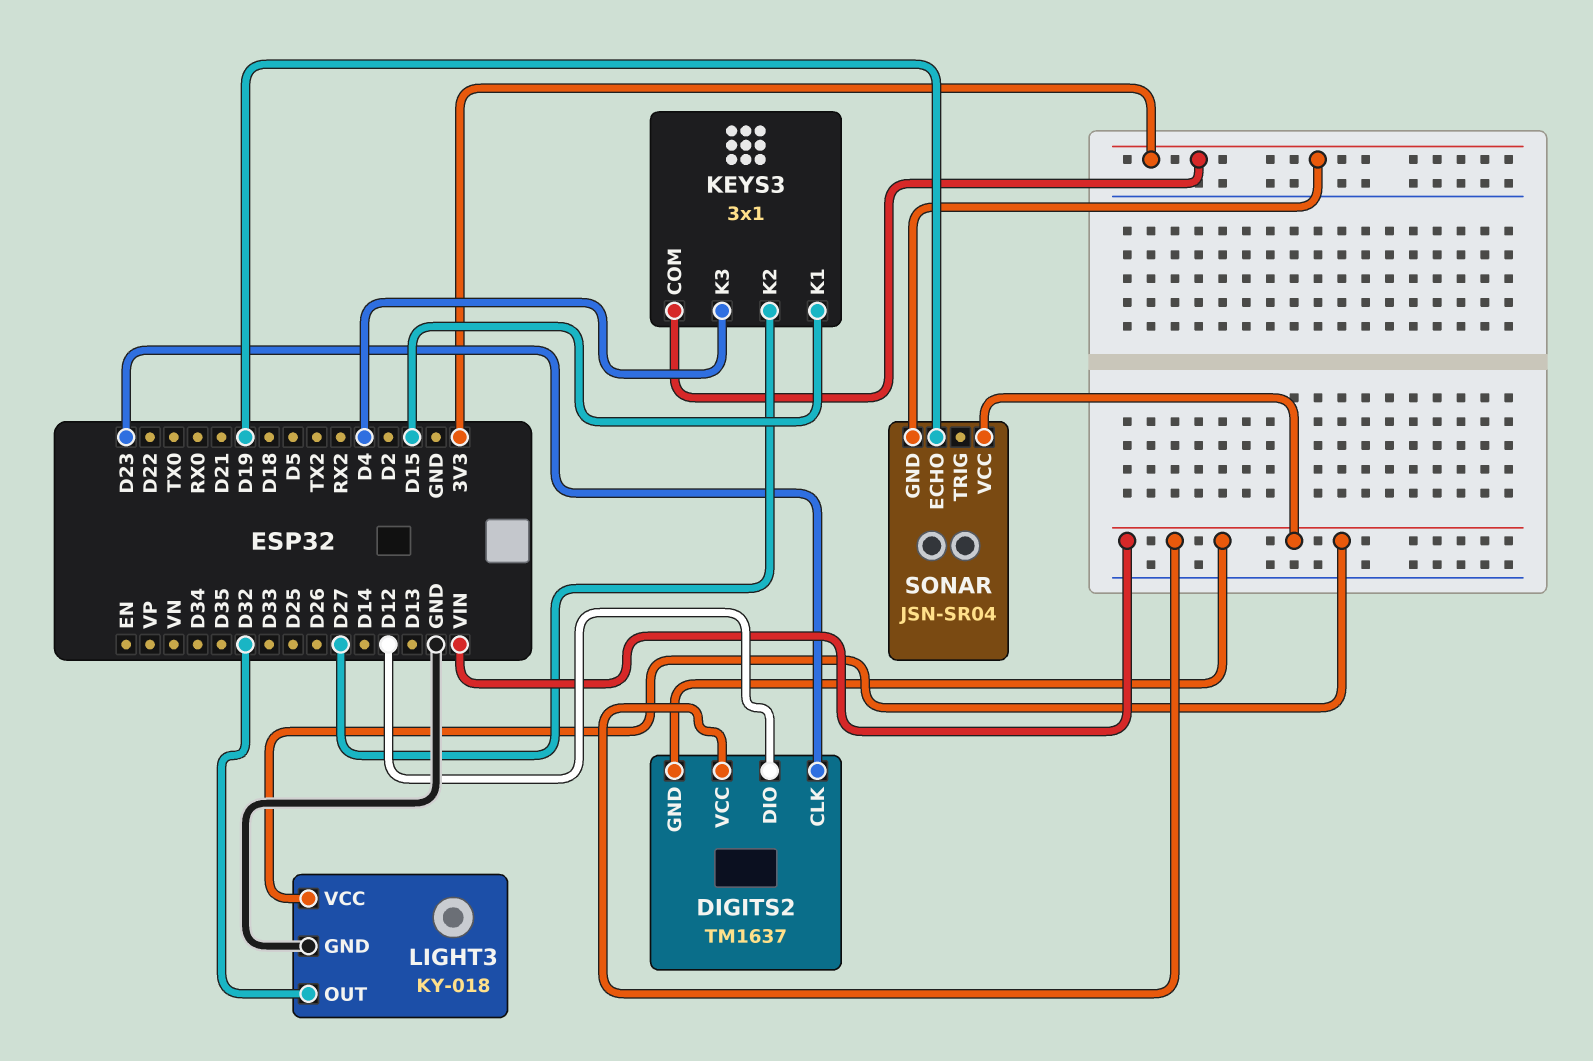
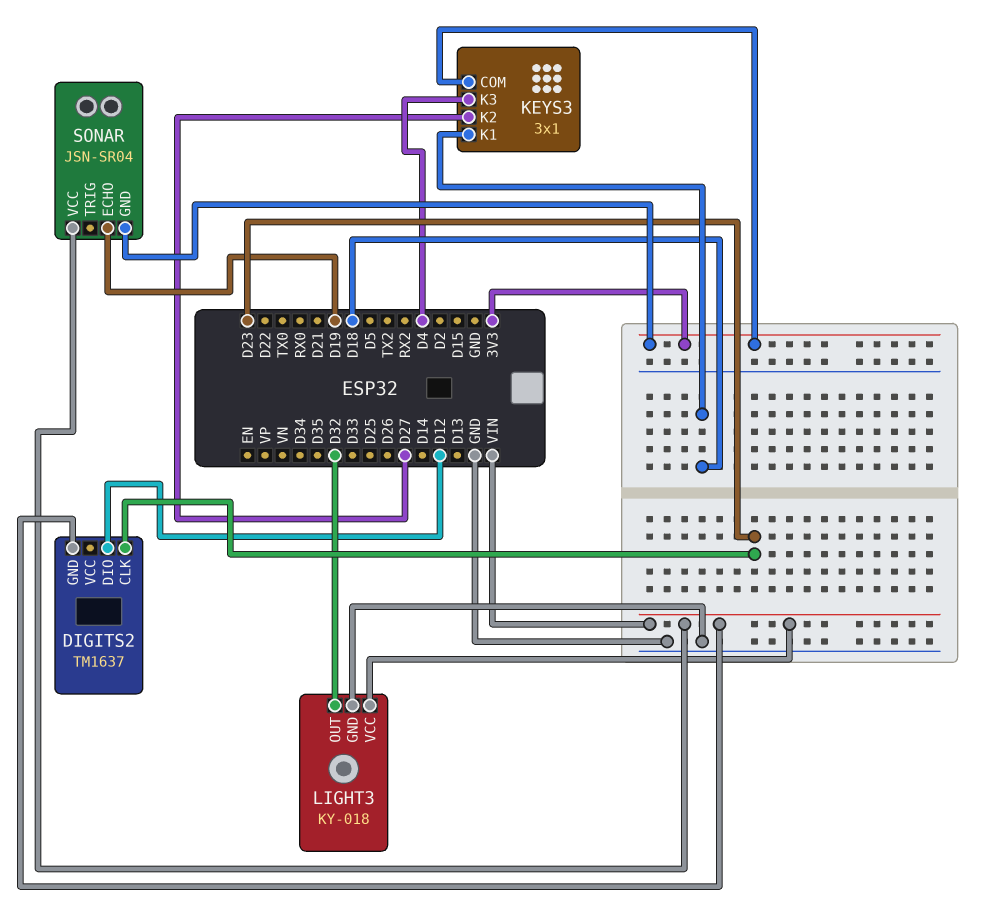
DIGITS2 pin VCC: VIN -> none
KEYS3 pin K1: D15 -> D18

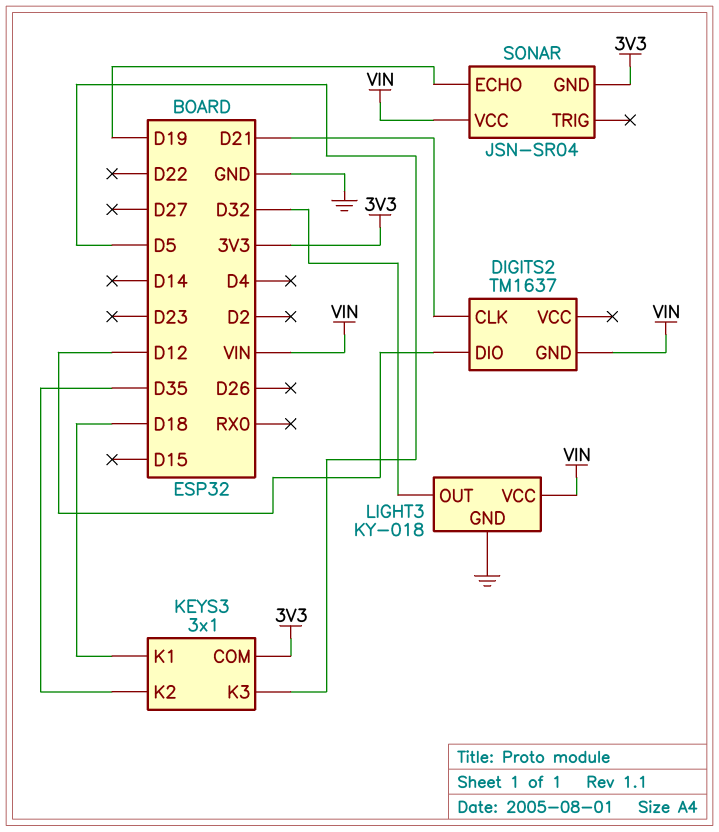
DIGITS2 pin CLK: D23 -> D21
KEYS3 pin K2: D27 -> D35
KEYS3 pin K3: D4 -> D5

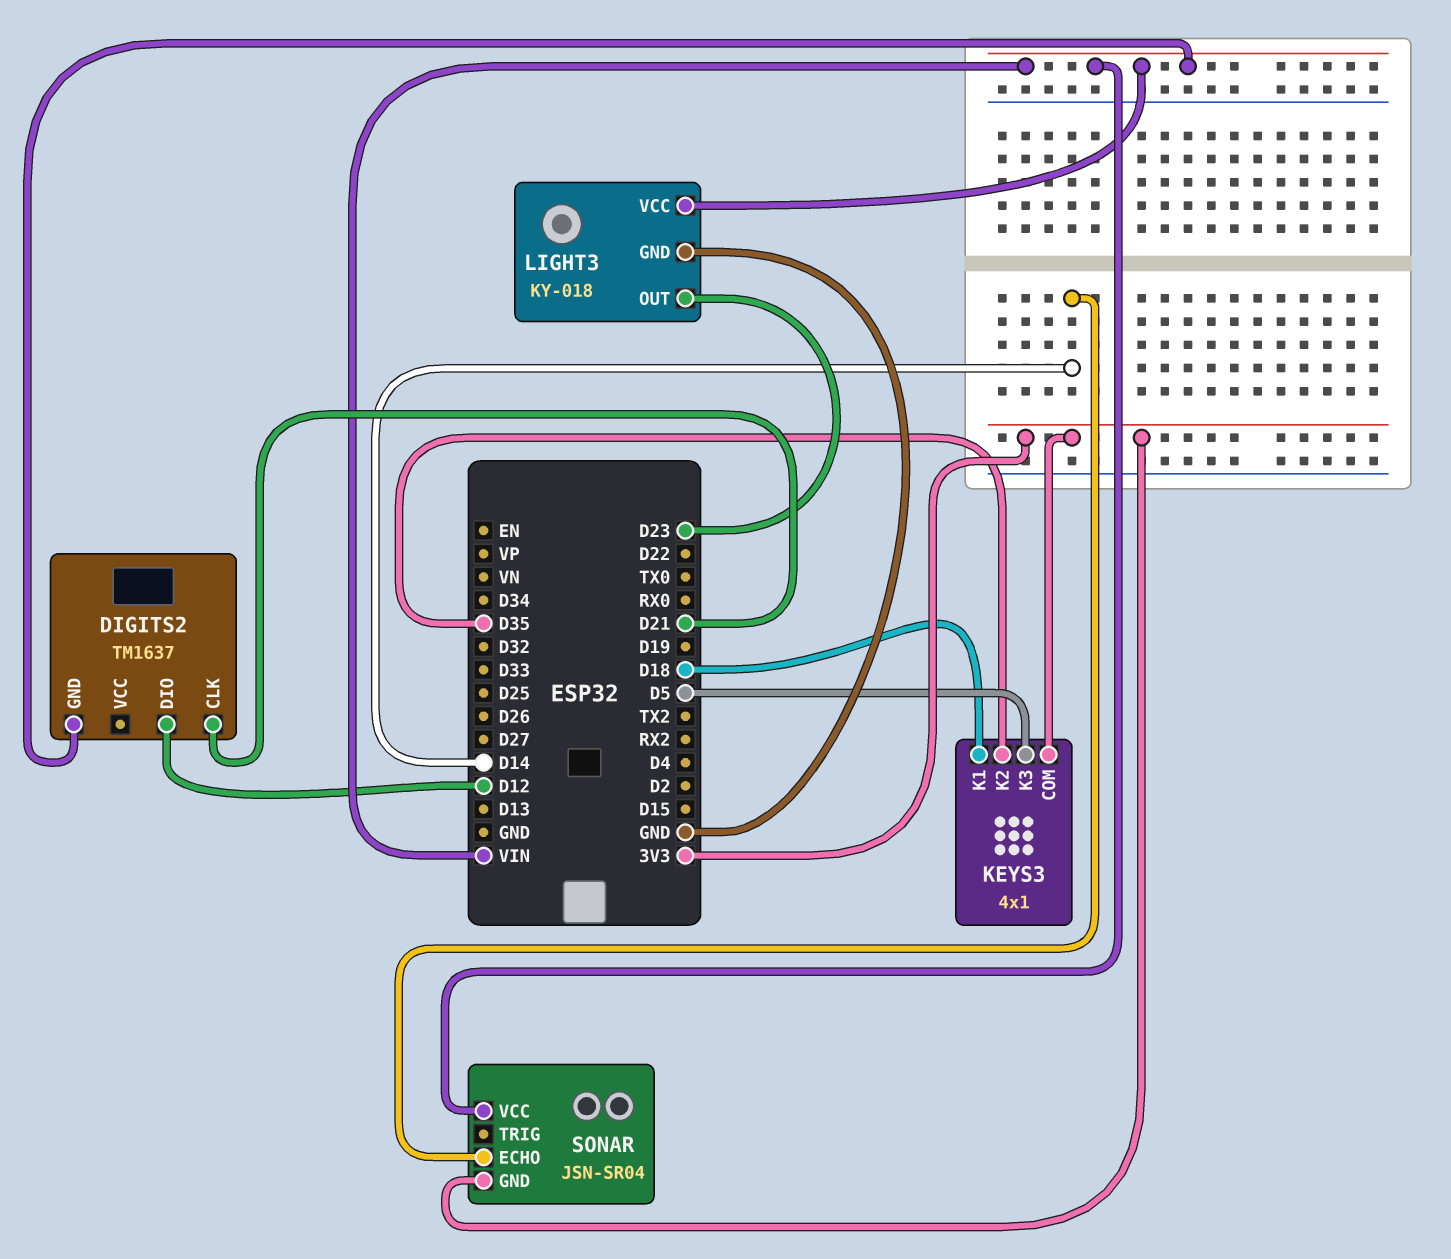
KEYS3: 3x1 -> 4x1
LIGHT3 pin OUT: D32 -> D23
SONAR pin ECHO: D19 -> D14

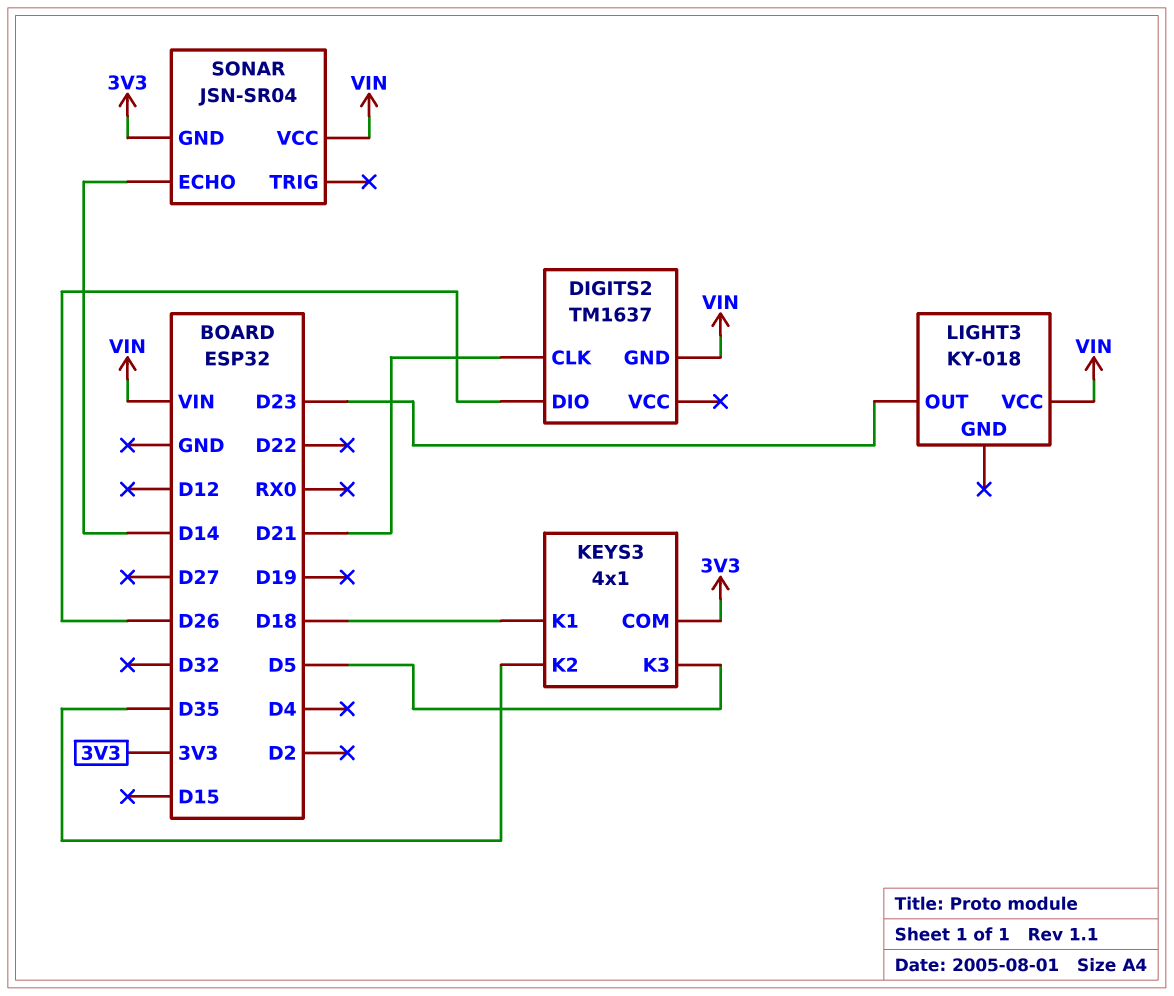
DIGITS2 pin DIO: D12 -> D26
LIGHT3 pin GND: GND -> none

